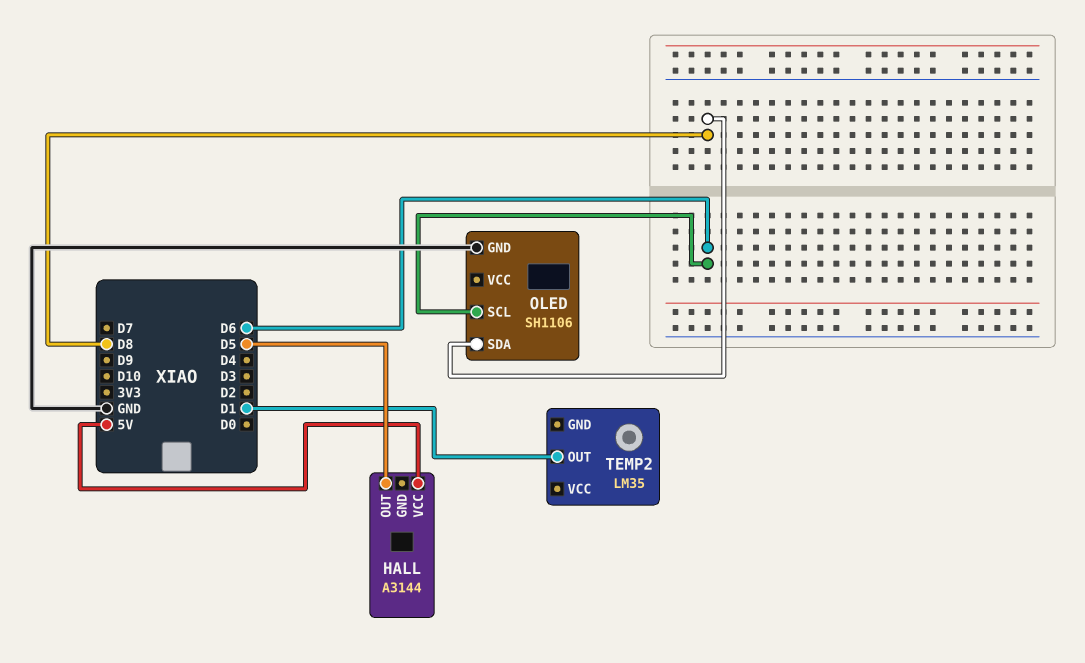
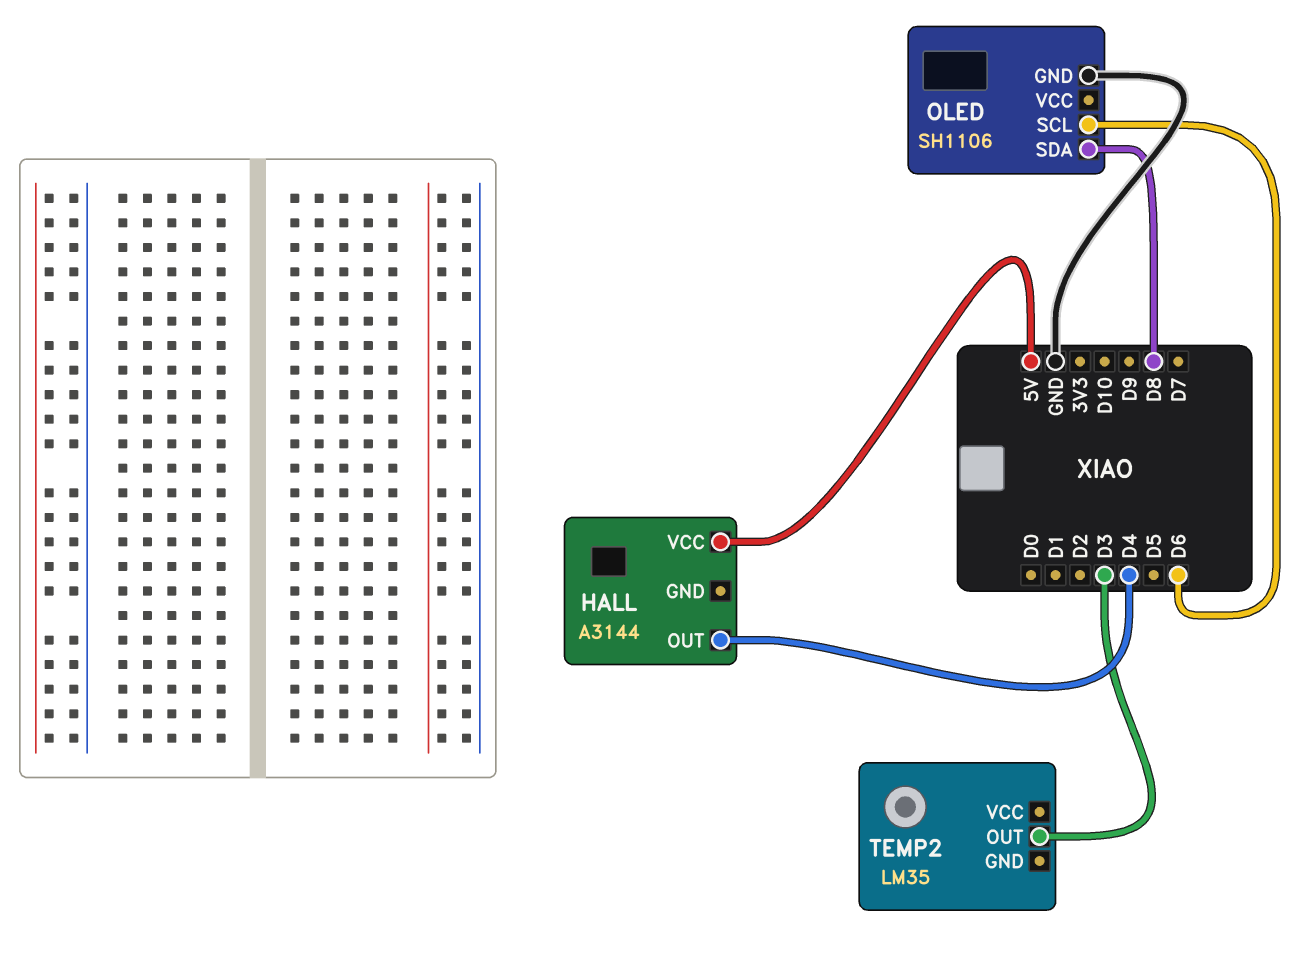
HALL pin OUT: D5 -> D4
TEMP2 pin OUT: D1 -> D3

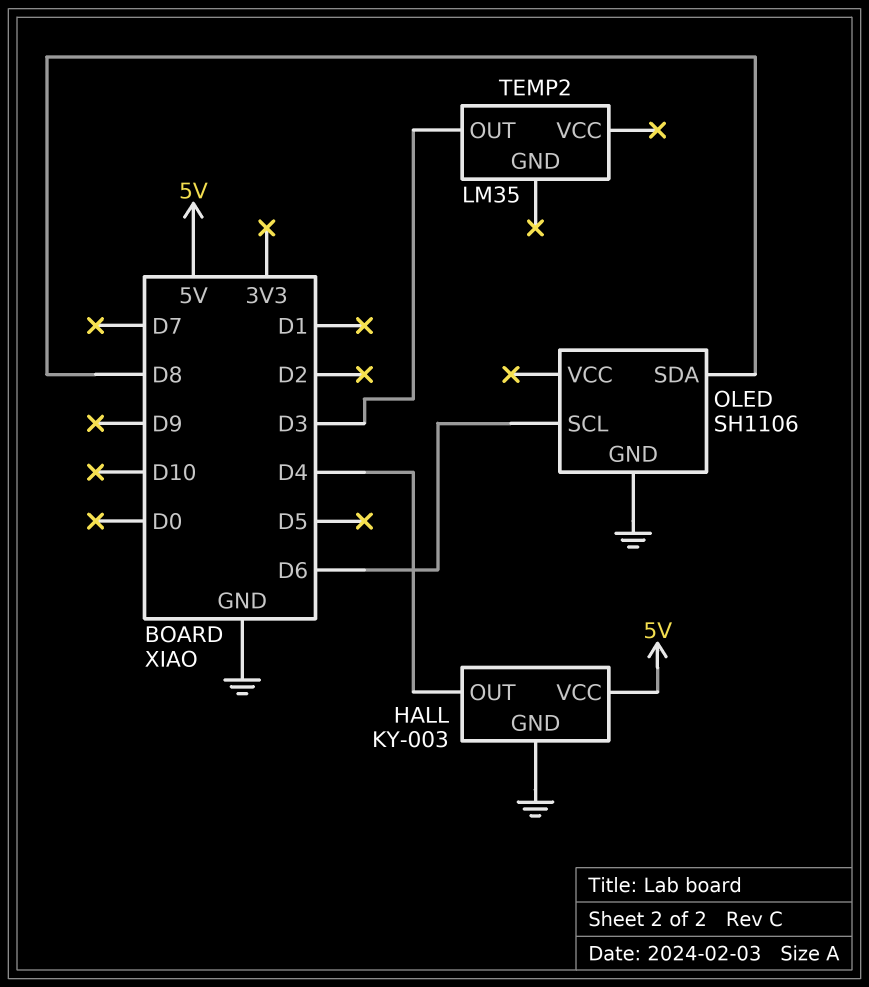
HALL: A3144 -> KY-003
HALL pin GND: none -> GND

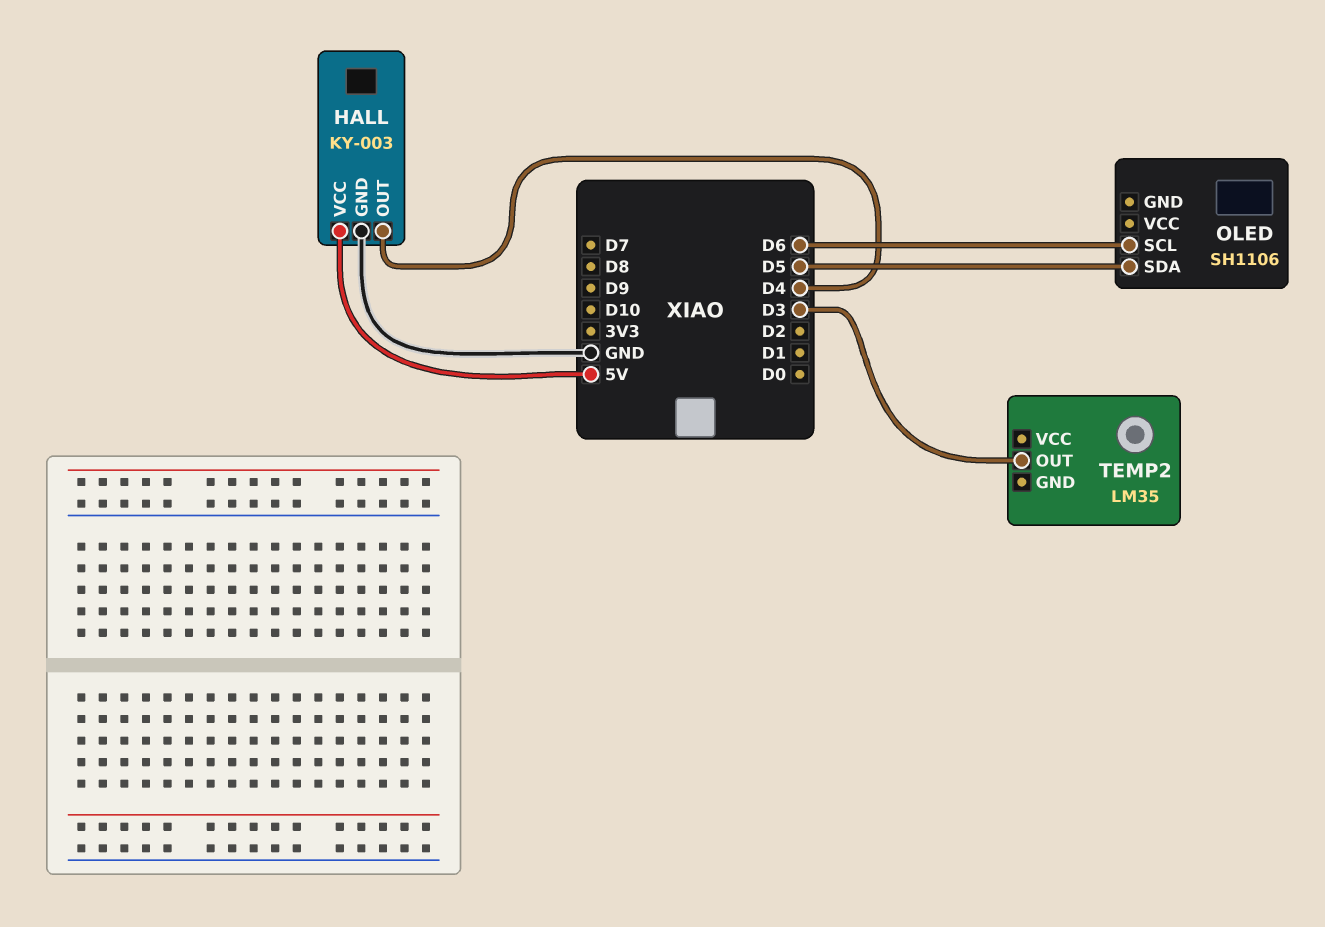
OLED pin GND: GND -> none
OLED pin SDA: D8 -> D5

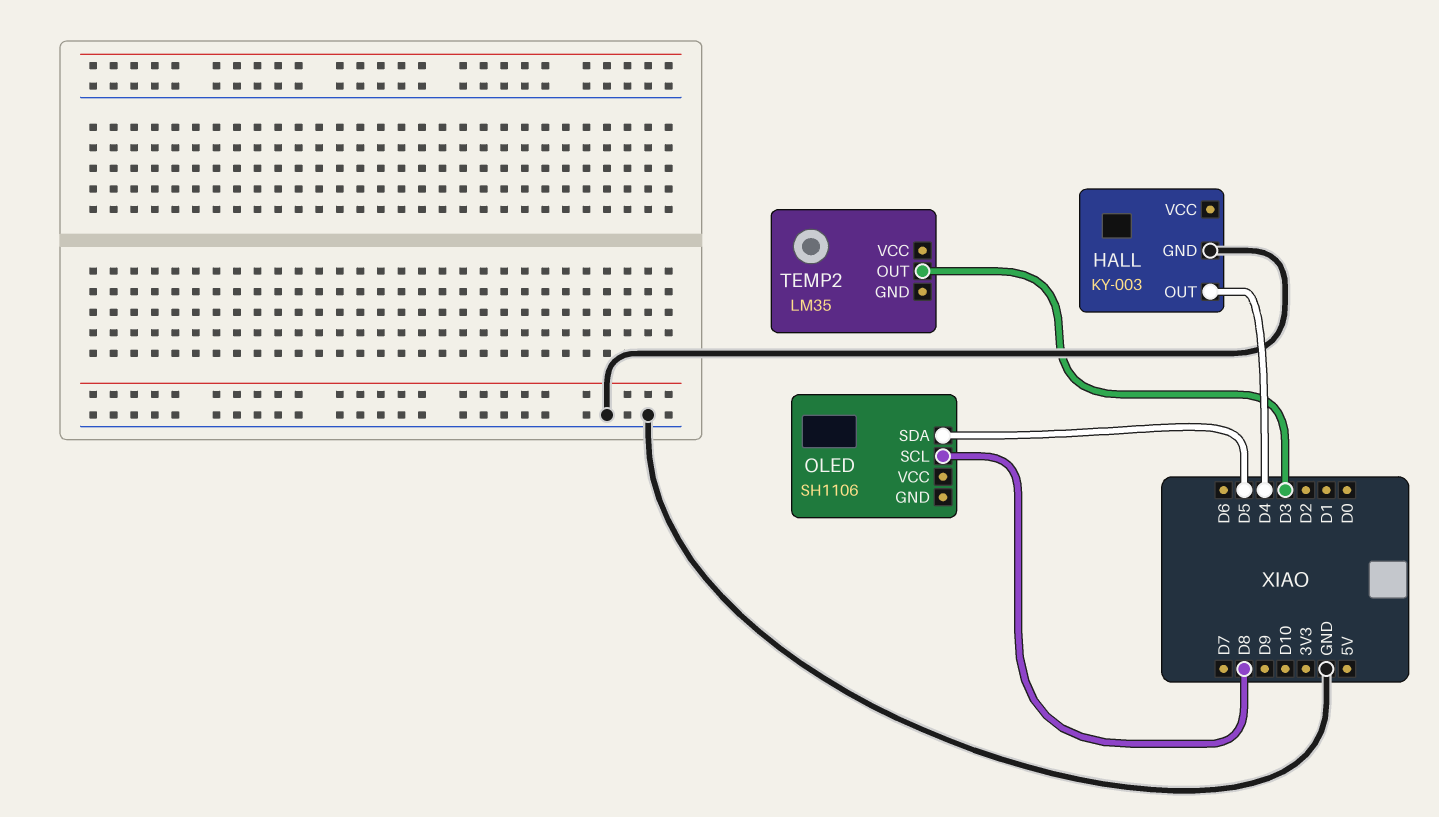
HALL pin VCC: 5V -> none
OLED pin SCL: D6 -> D8

